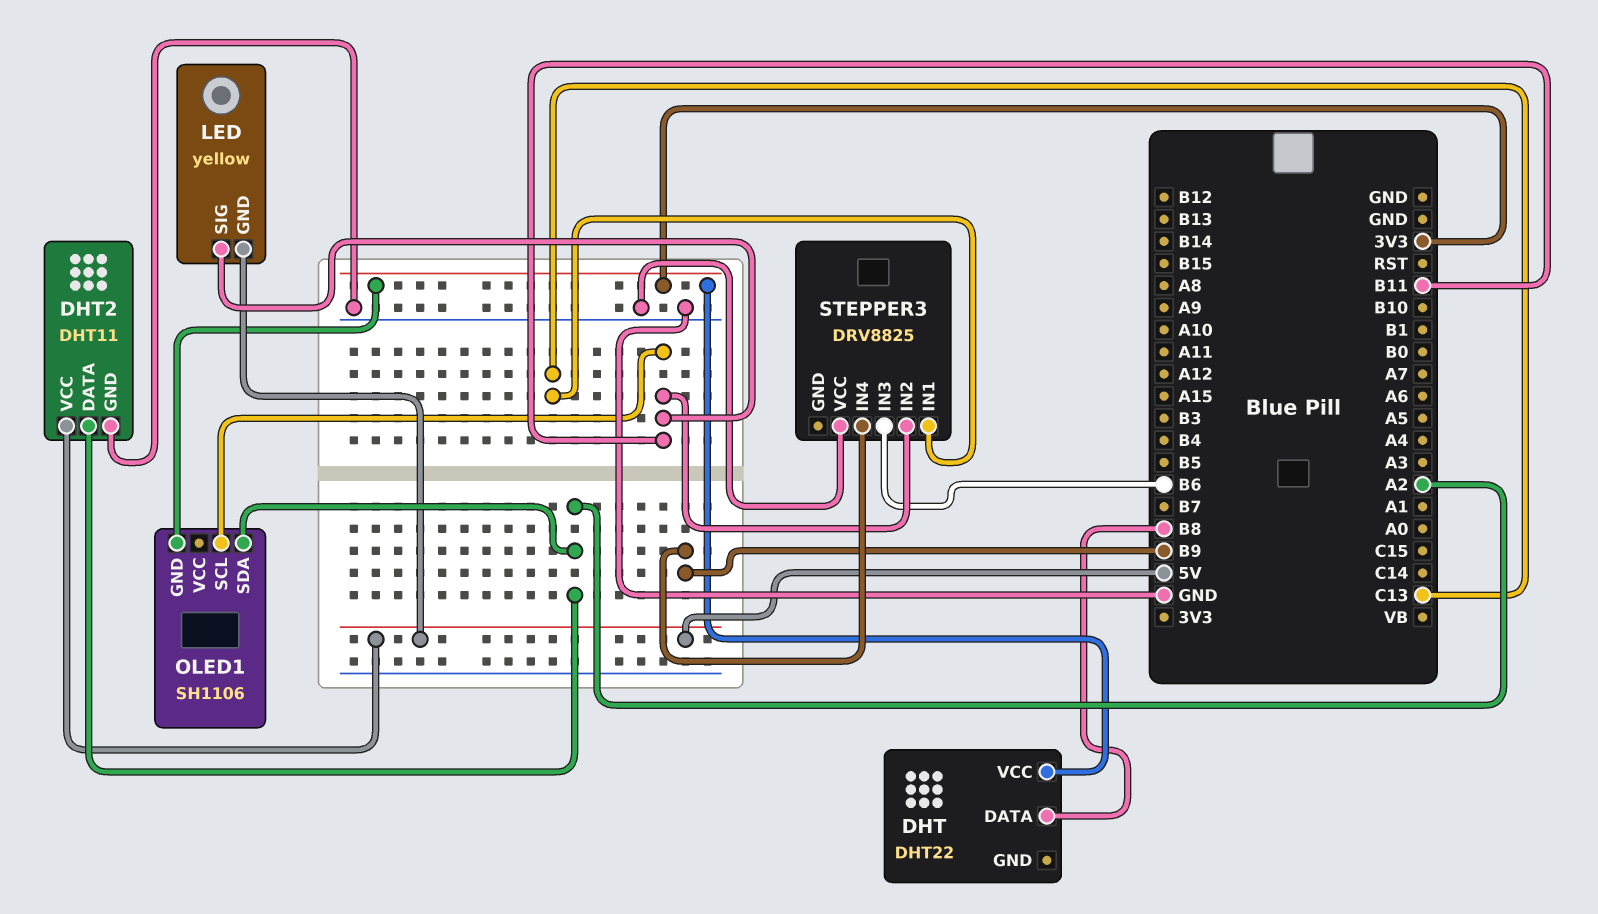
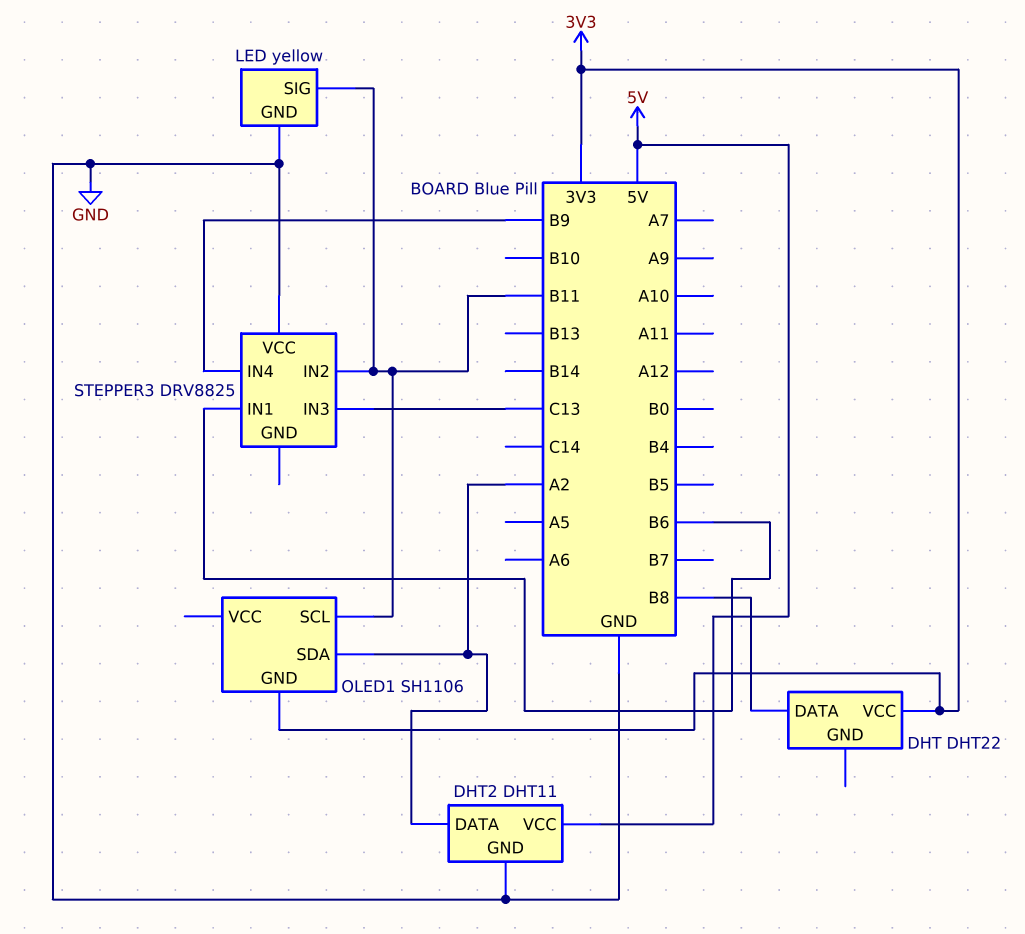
LED pin GND: 5V -> GND
STEPPER3 pin IN1: C13 -> B6
STEPPER3 pin IN3: B6 -> C13

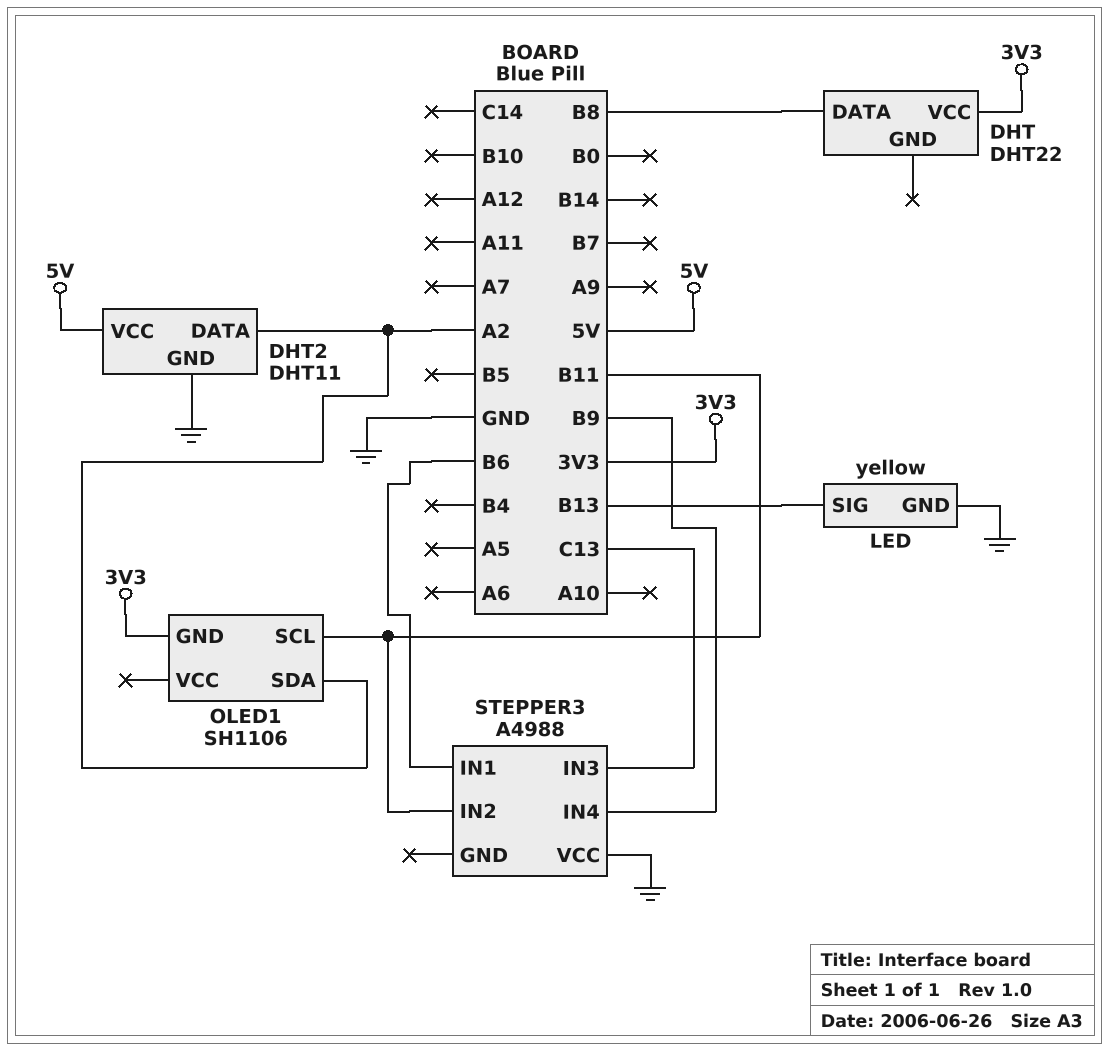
LED pin SIG: B11 -> B13
STEPPER3: DRV8825 -> A4988

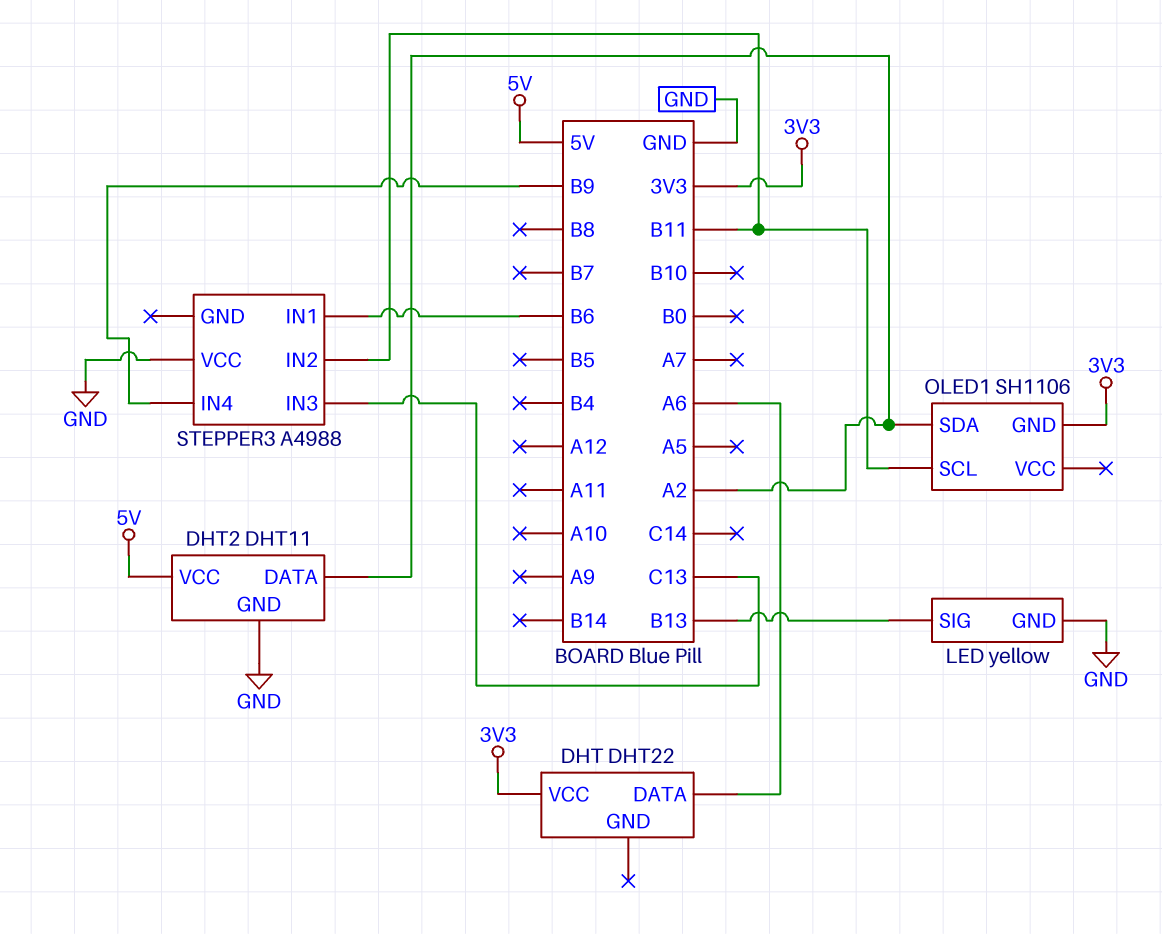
DHT pin DATA: B8 -> A6

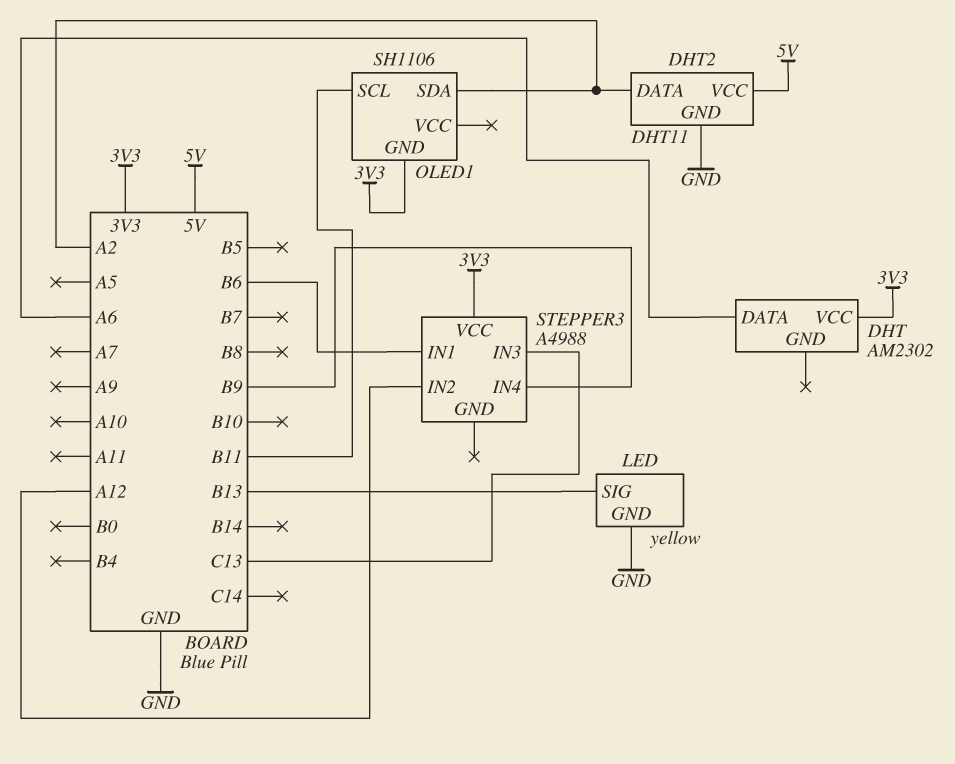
DHT: DHT22 -> AM2302
STEPPER3 pin IN2: B11 -> A12
STEPPER3 pin VCC: GND -> 3V3

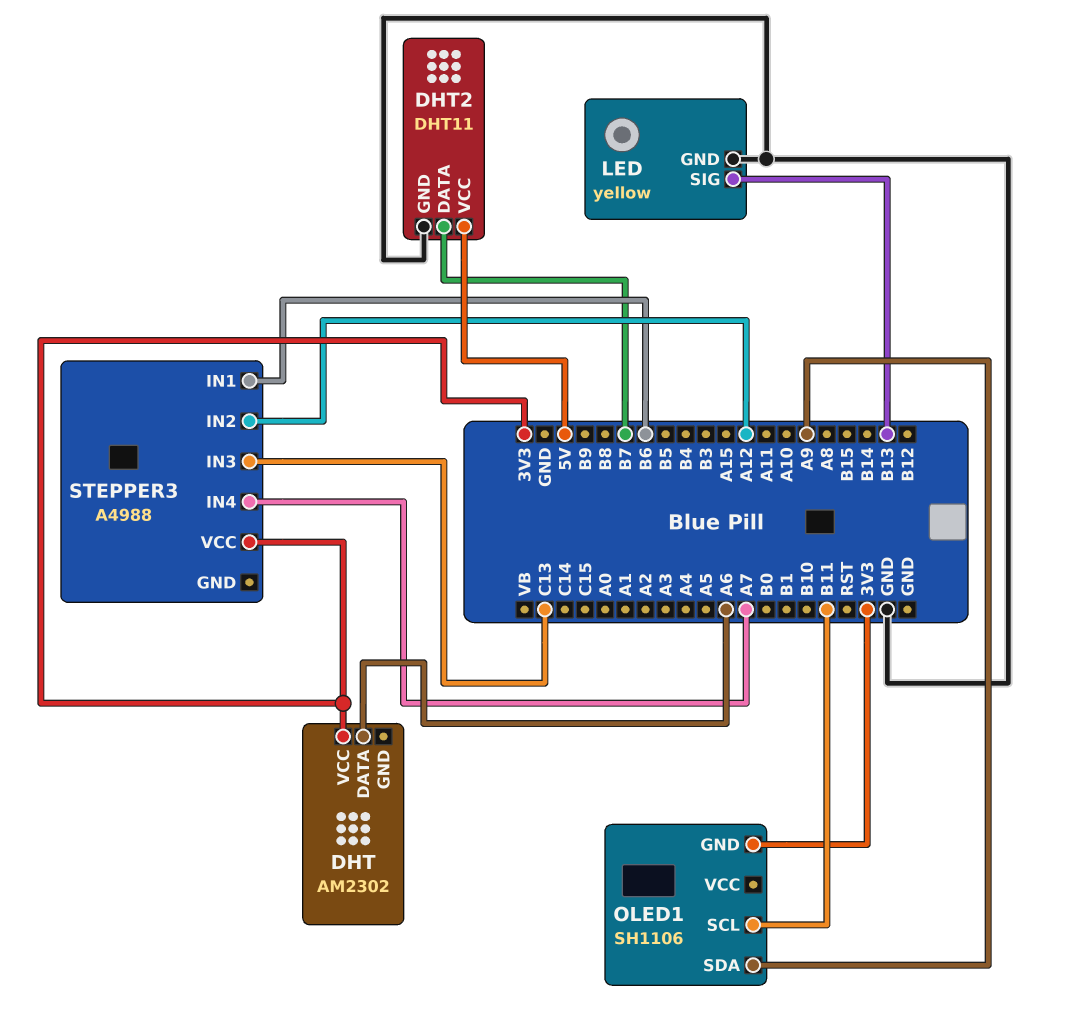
DHT2 pin DATA: A2 -> B7
OLED1 pin SDA: A2 -> A9
STEPPER3 pin IN4: B9 -> A7

